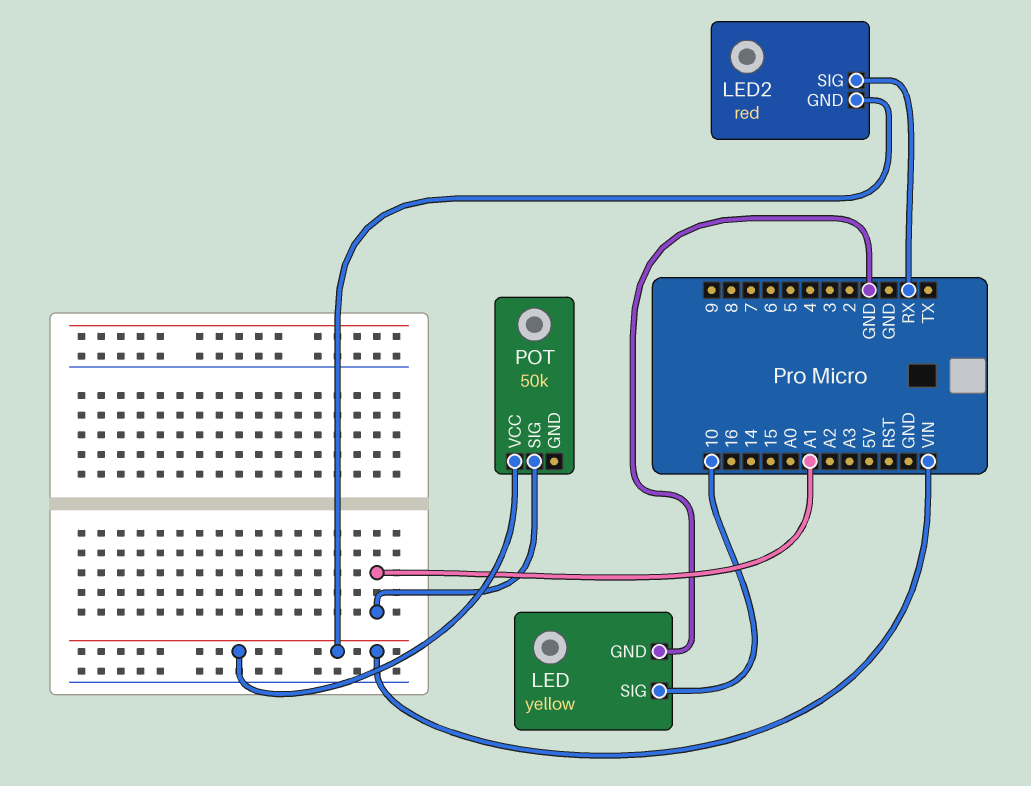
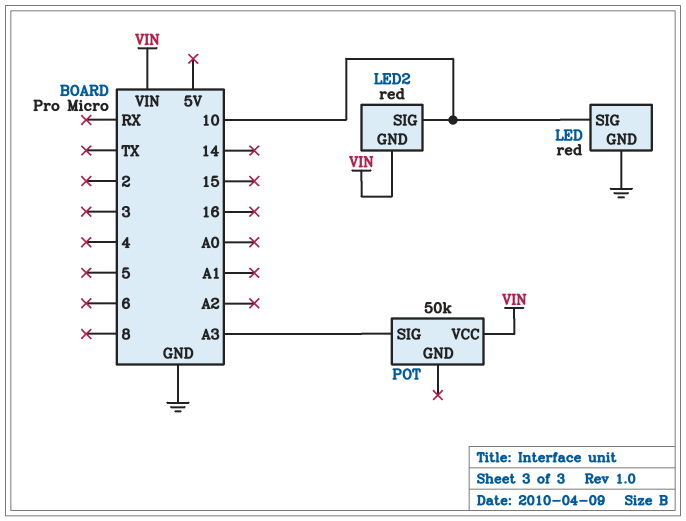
LED: yellow -> red
LED2 pin SIG: RX -> 10
POT pin SIG: A1 -> A3

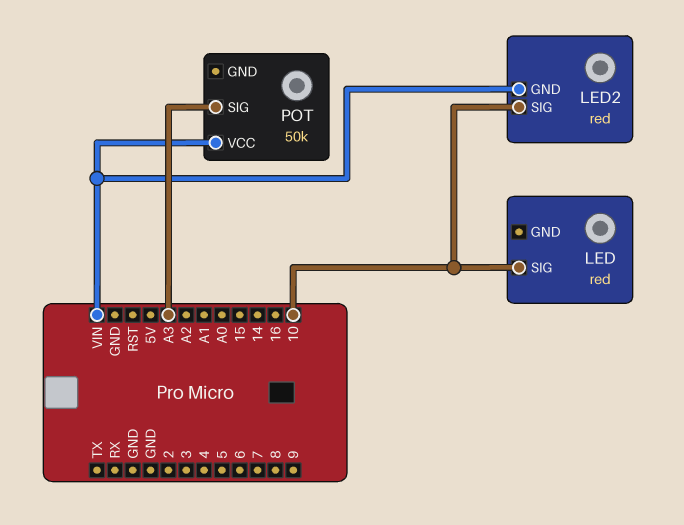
LED pin GND: GND -> none

